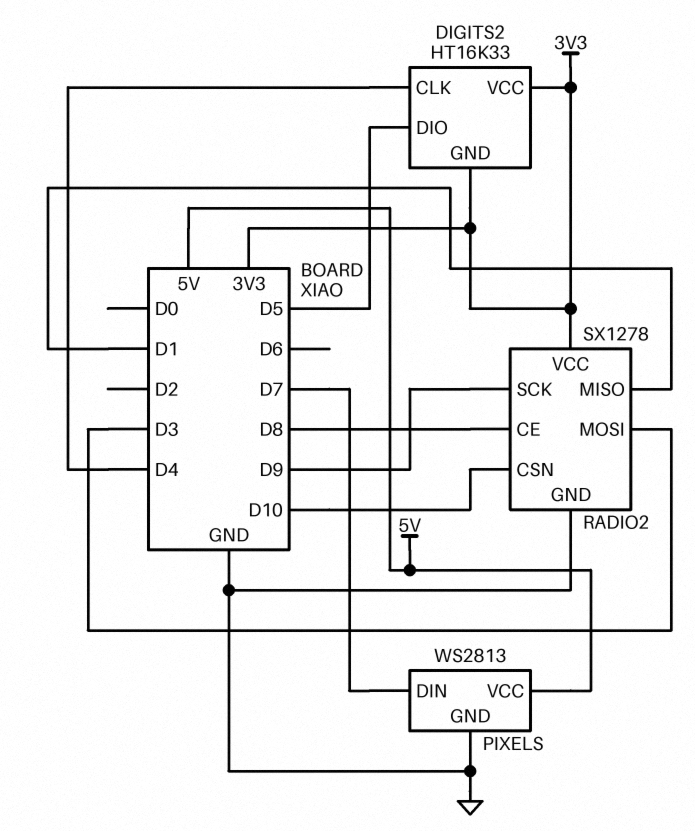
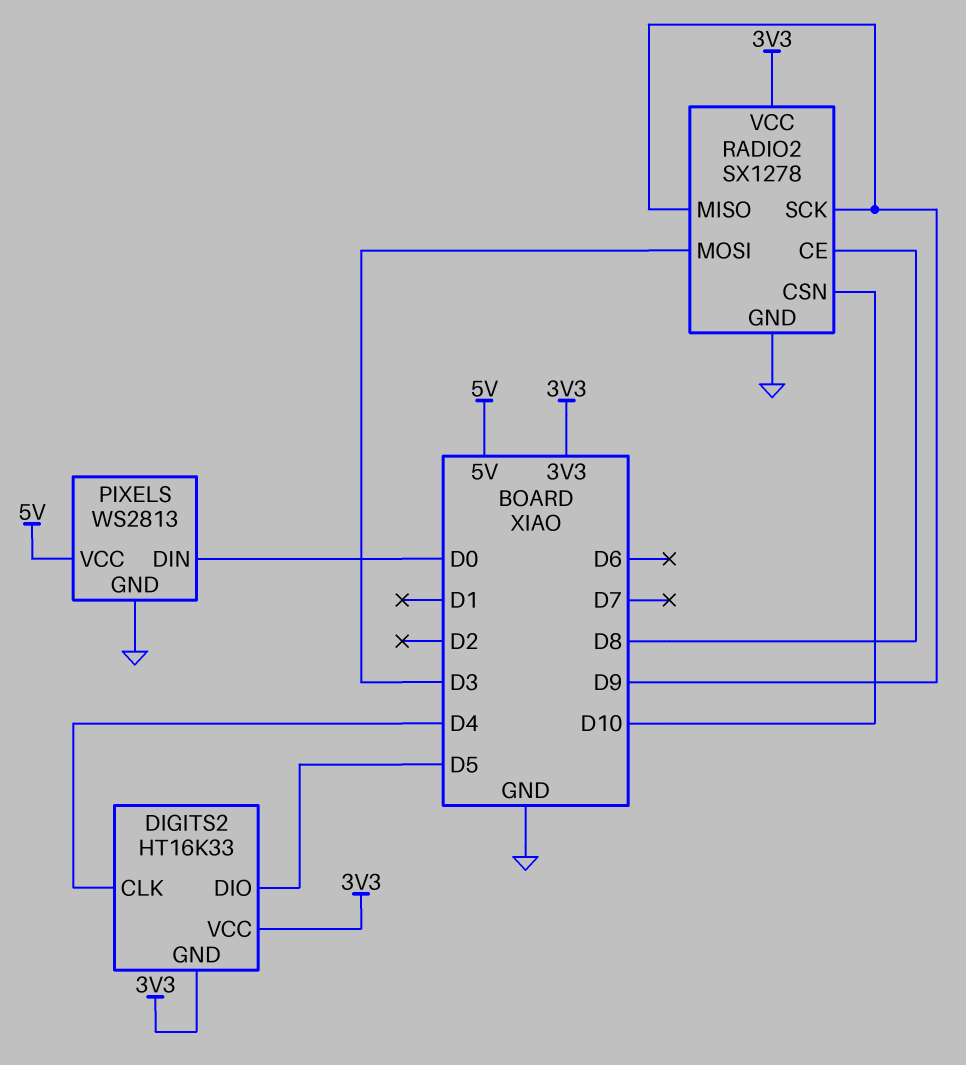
PIXELS pin DIN: D7 -> D0
RADIO2 pin MISO: D1 -> D9

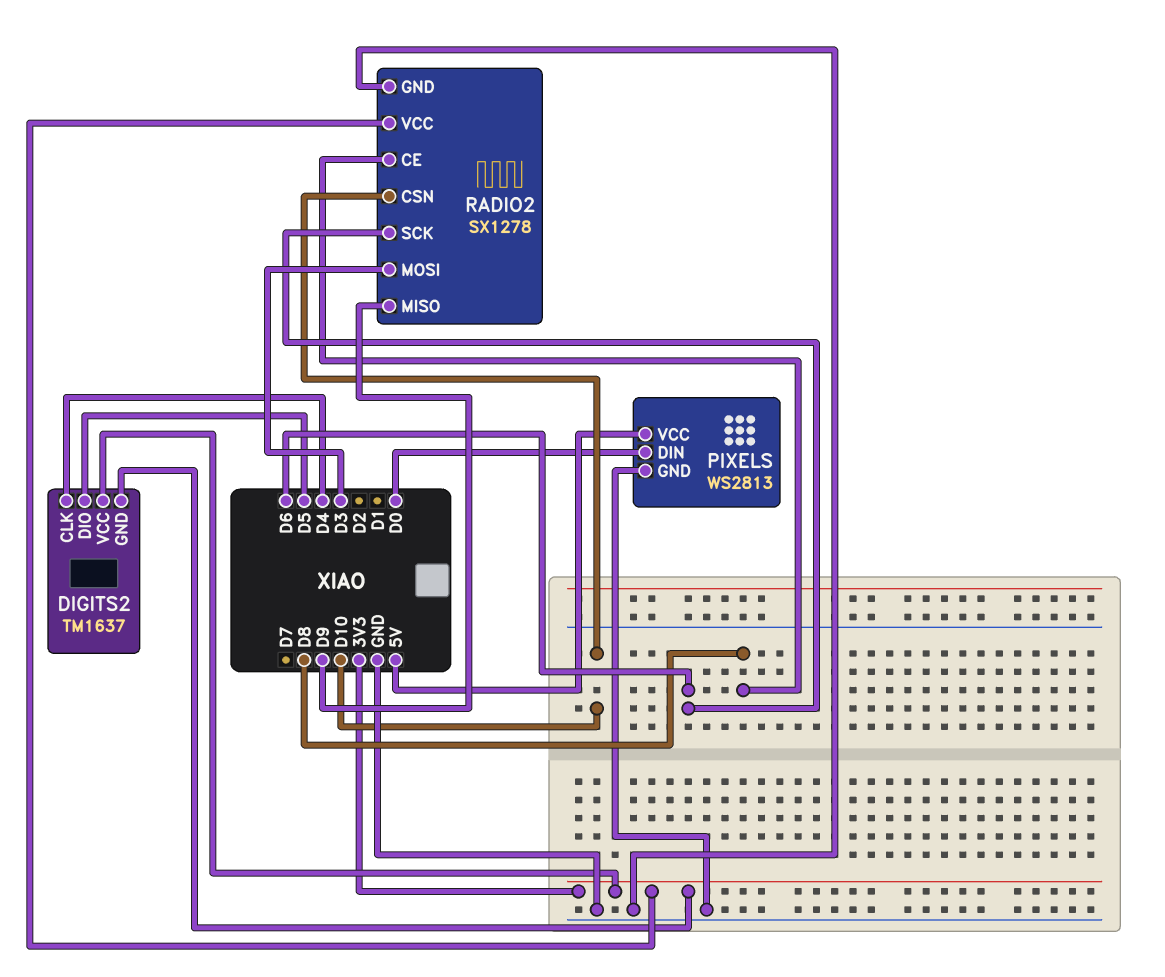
DIGITS2: HT16K33 -> TM1637
RADIO2 pin SCK: D9 -> D6

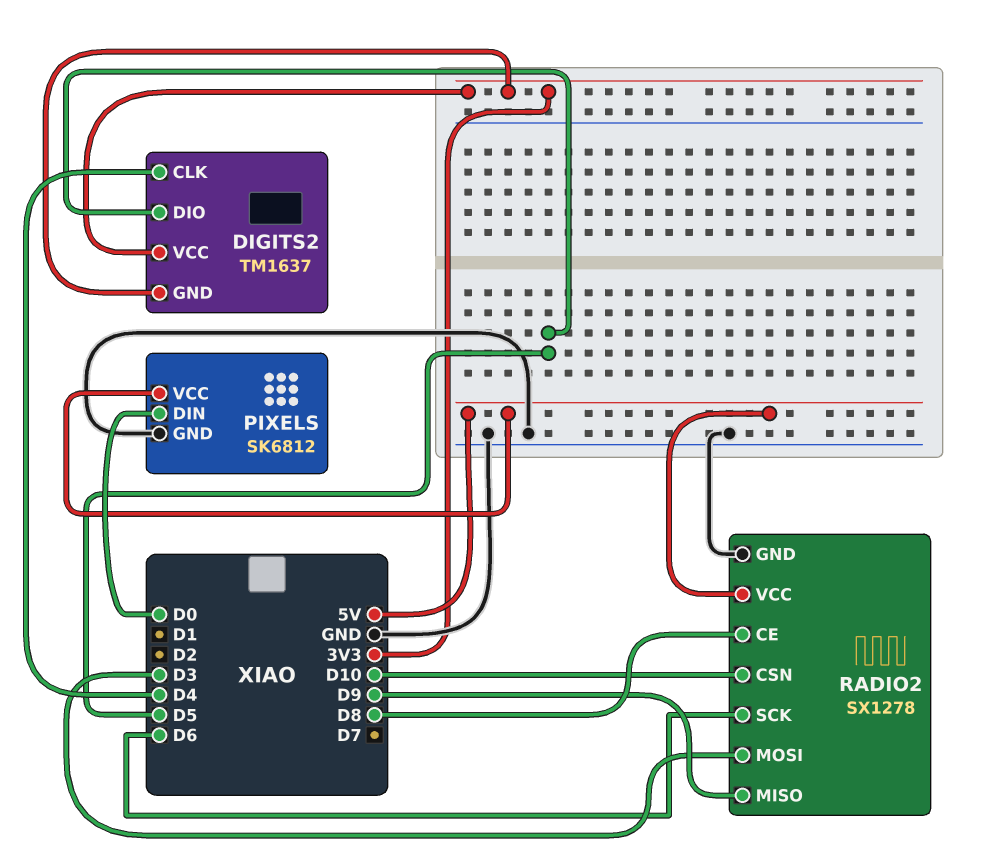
PIXELS: WS2813 -> SK6812
RADIO2 pin VCC: 3V3 -> 5V

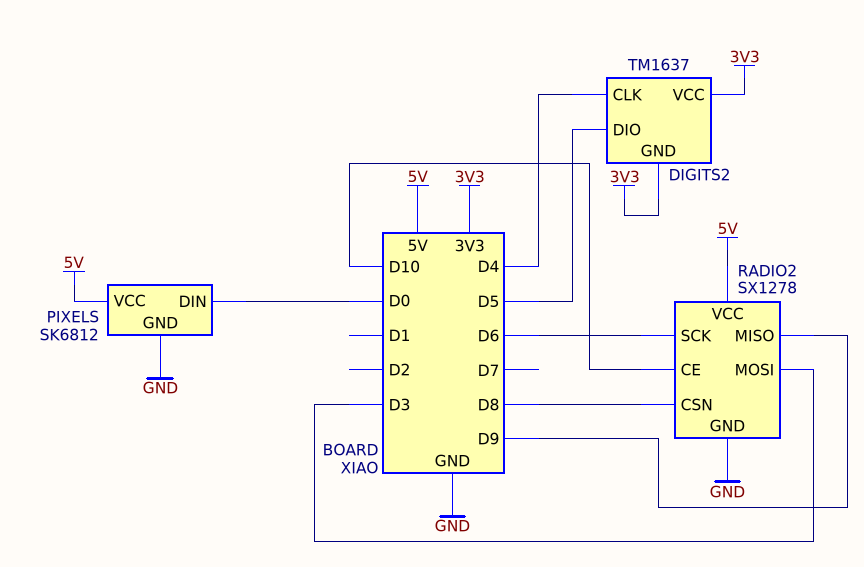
RADIO2 pin CE: D8 -> D10
RADIO2 pin CSN: D10 -> D8

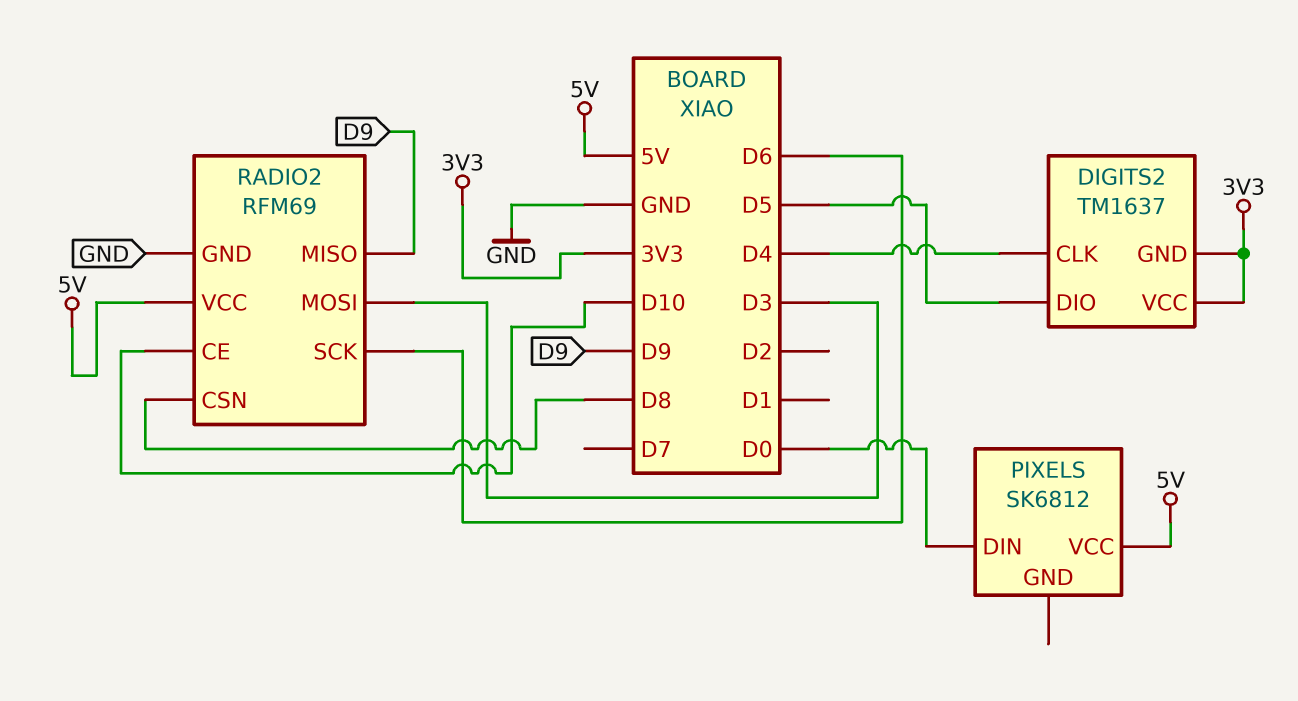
PIXELS pin GND: GND -> none
RADIO2: SX1278 -> RFM69

